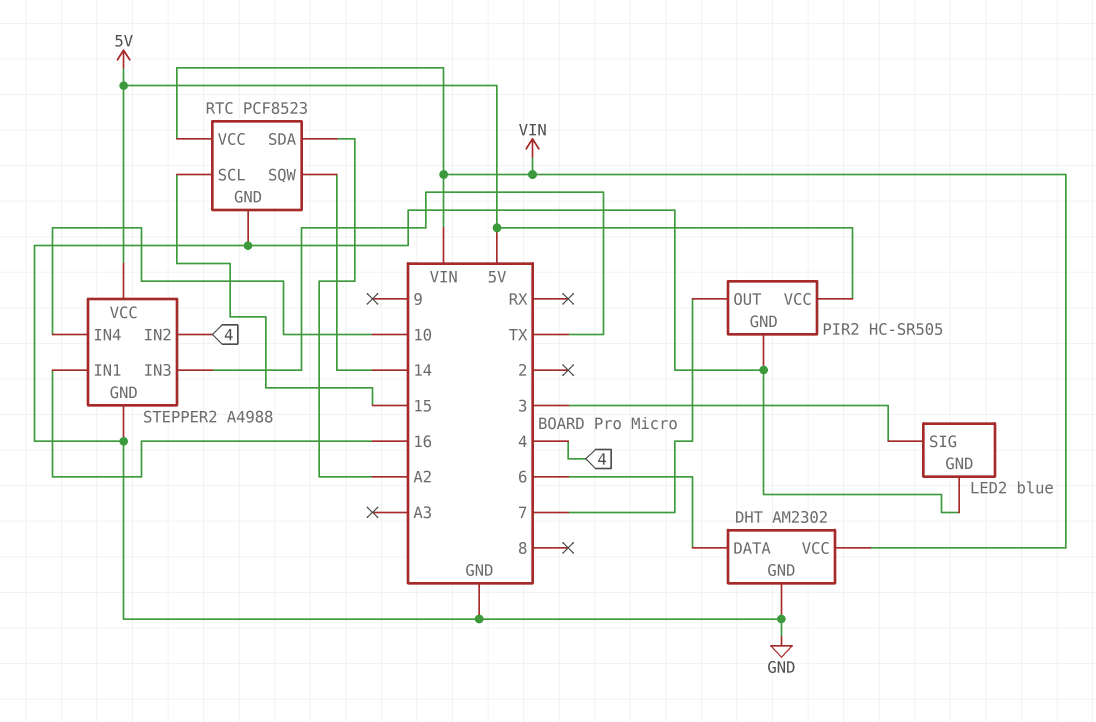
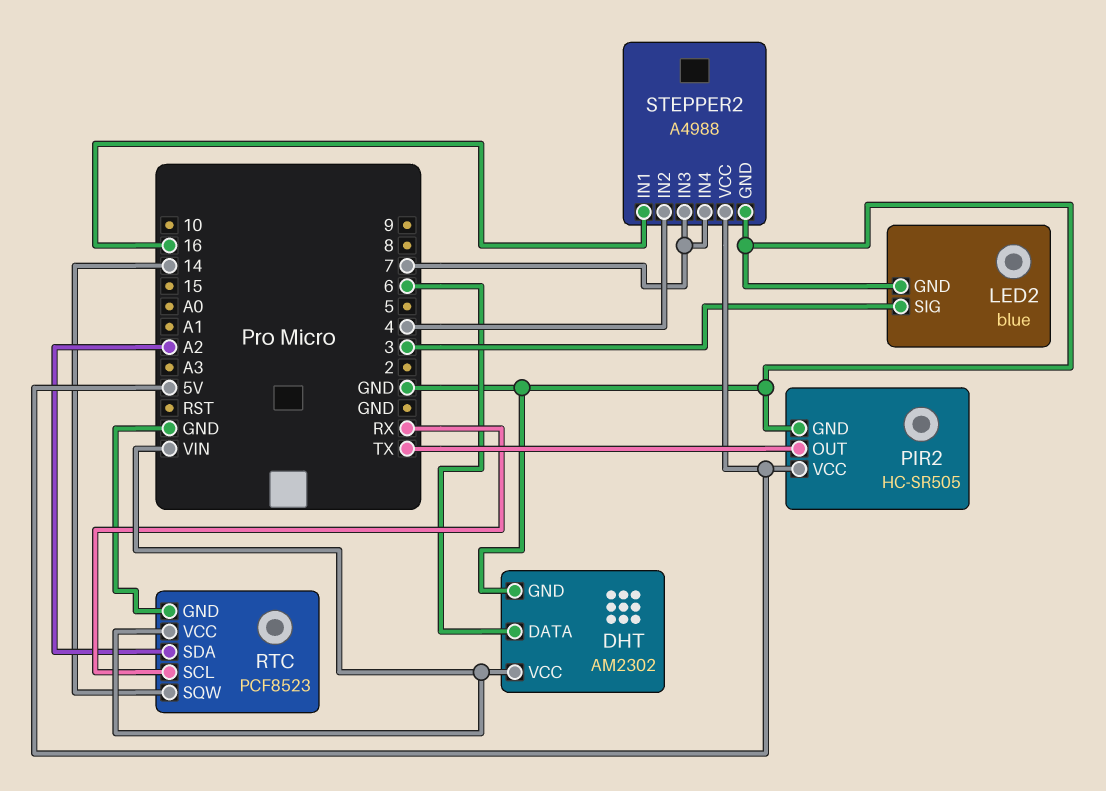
PIR2 pin OUT: 7 -> TX
RTC pin SCL: 15 -> RX
STEPPER2 pin IN3: TX -> 7
STEPPER2 pin IN4: 10 -> 7

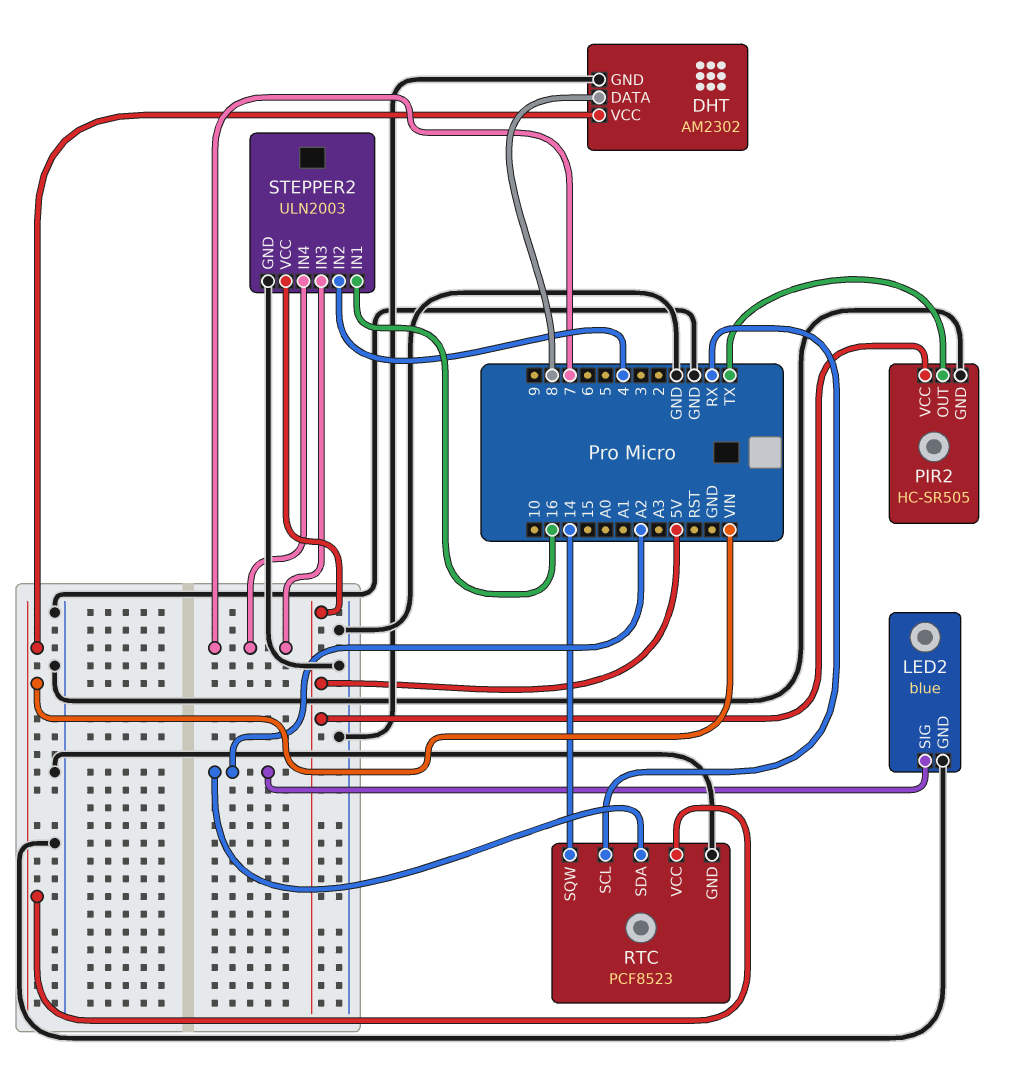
DHT pin DATA: 6 -> 8
LED2 pin SIG: 3 -> A2
STEPPER2: A4988 -> ULN2003

